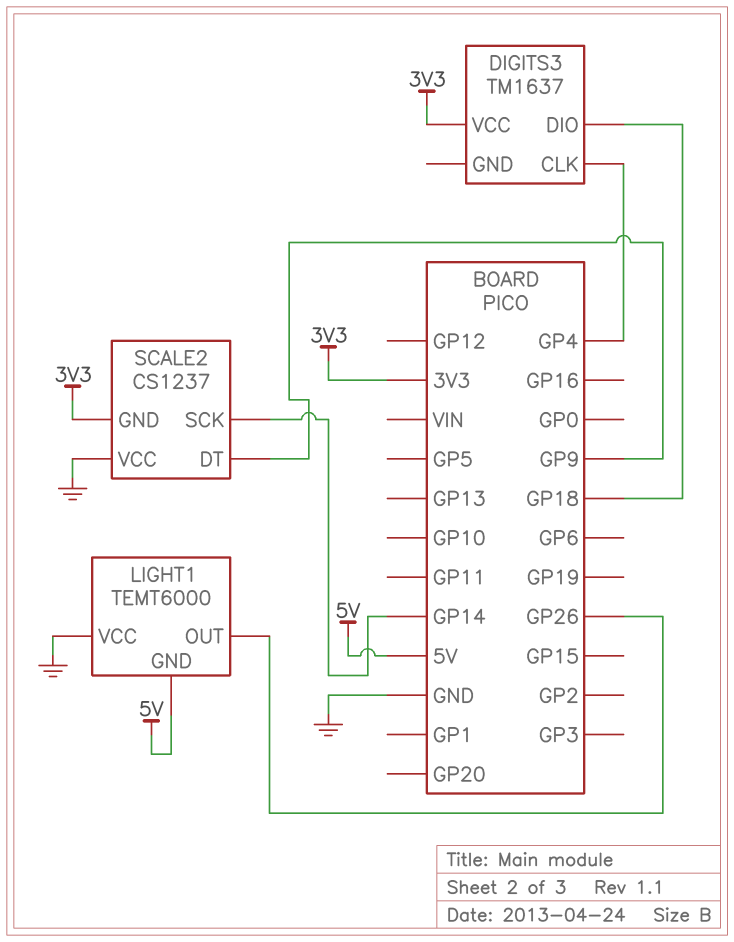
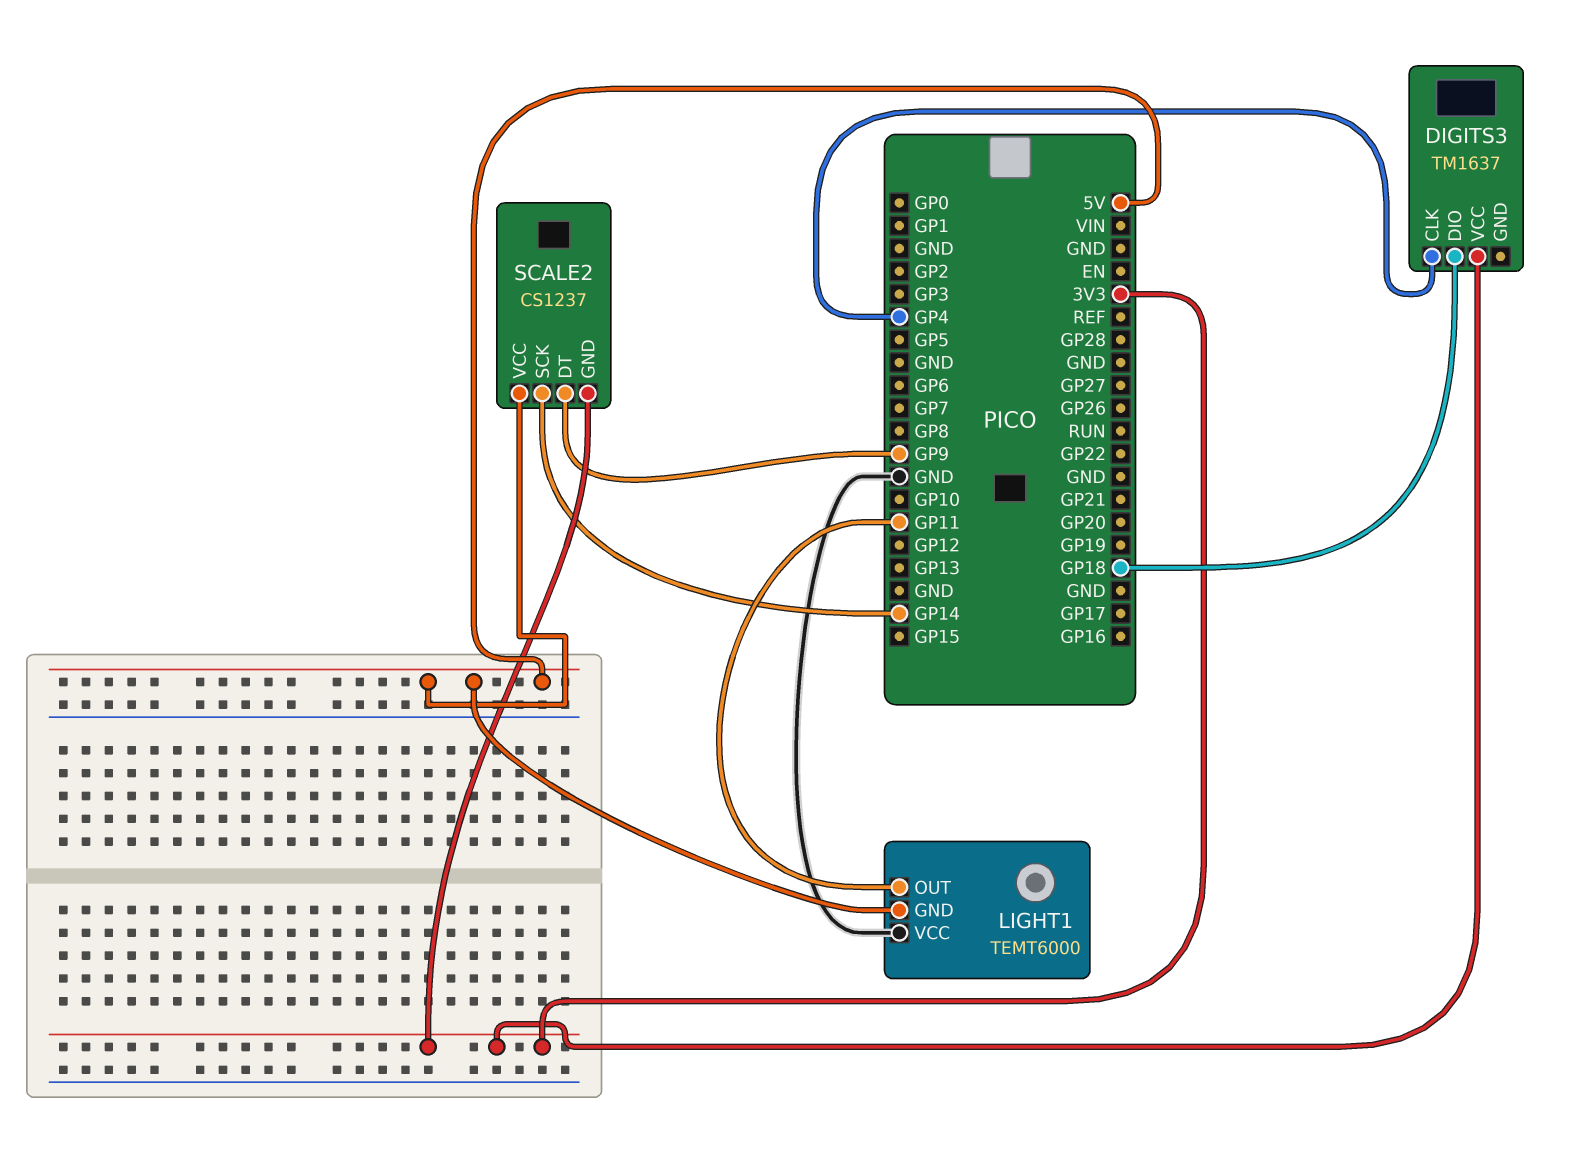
LIGHT1 pin OUT: GP26 -> GP11
SCALE2 pin VCC: GND -> 5V

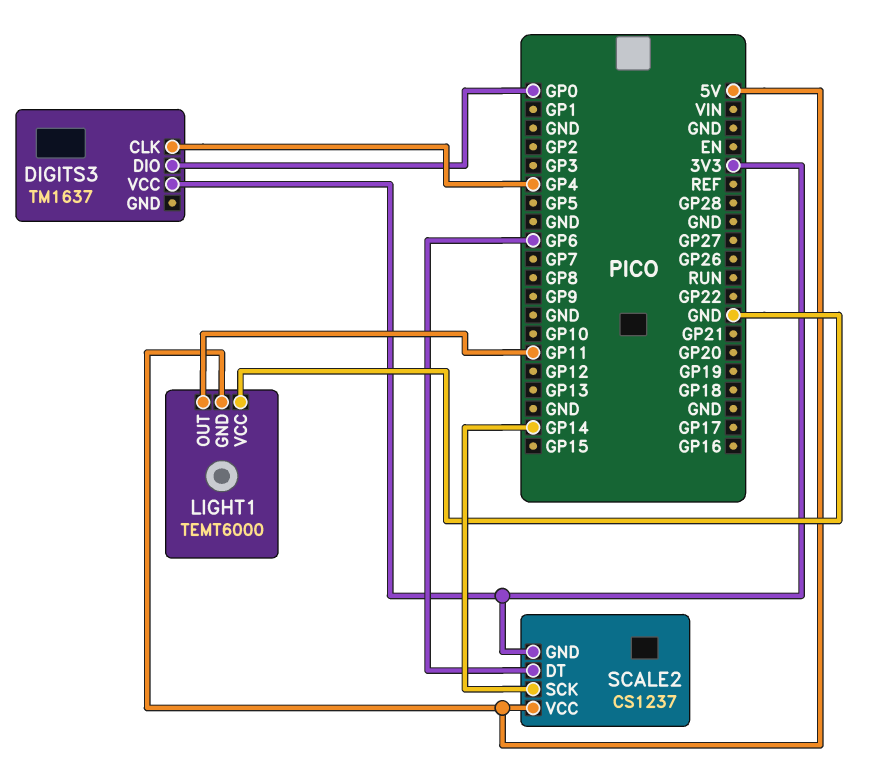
DIGITS3 pin DIO: GP18 -> GP0
SCALE2 pin DT: GP9 -> GP6

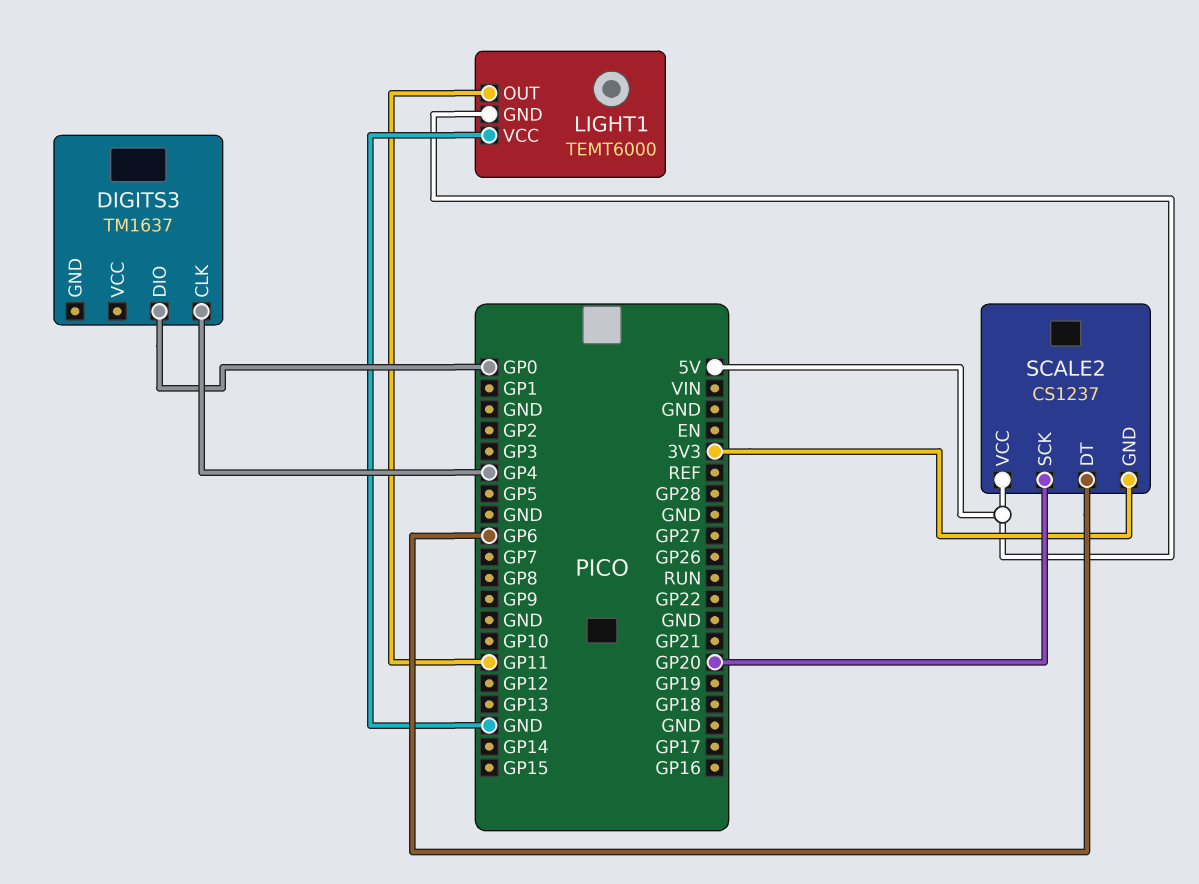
DIGITS3 pin VCC: 3V3 -> none
SCALE2 pin SCK: GP14 -> GP20

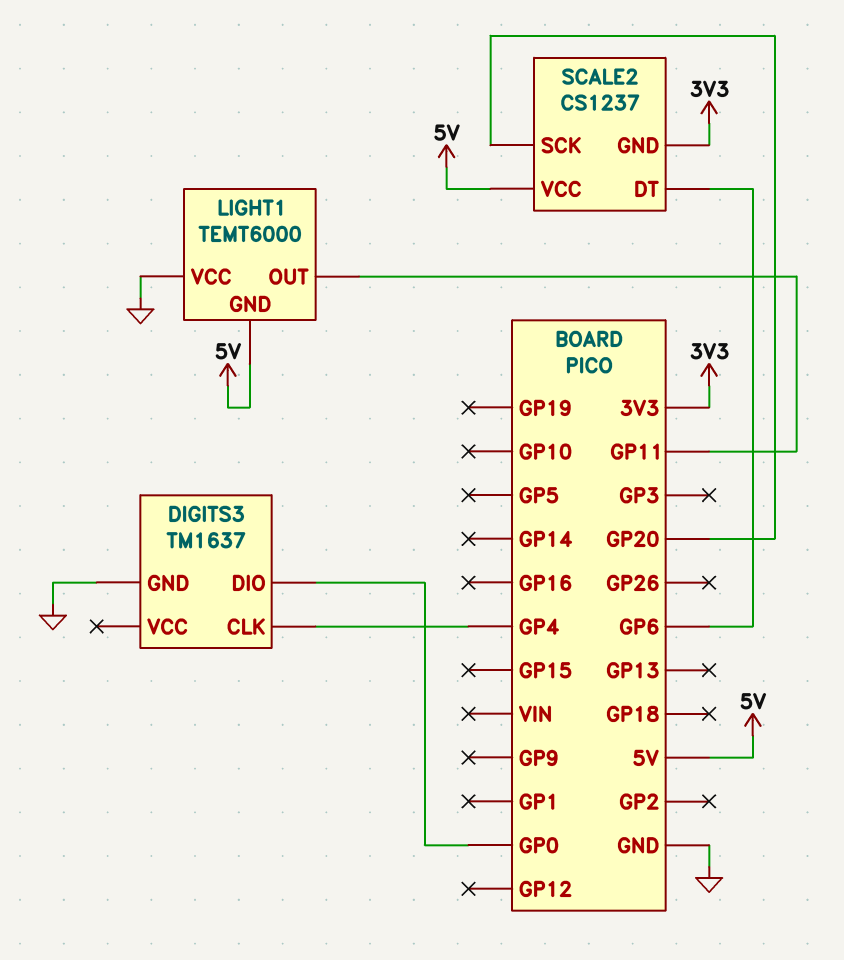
DIGITS3 pin GND: none -> GND

